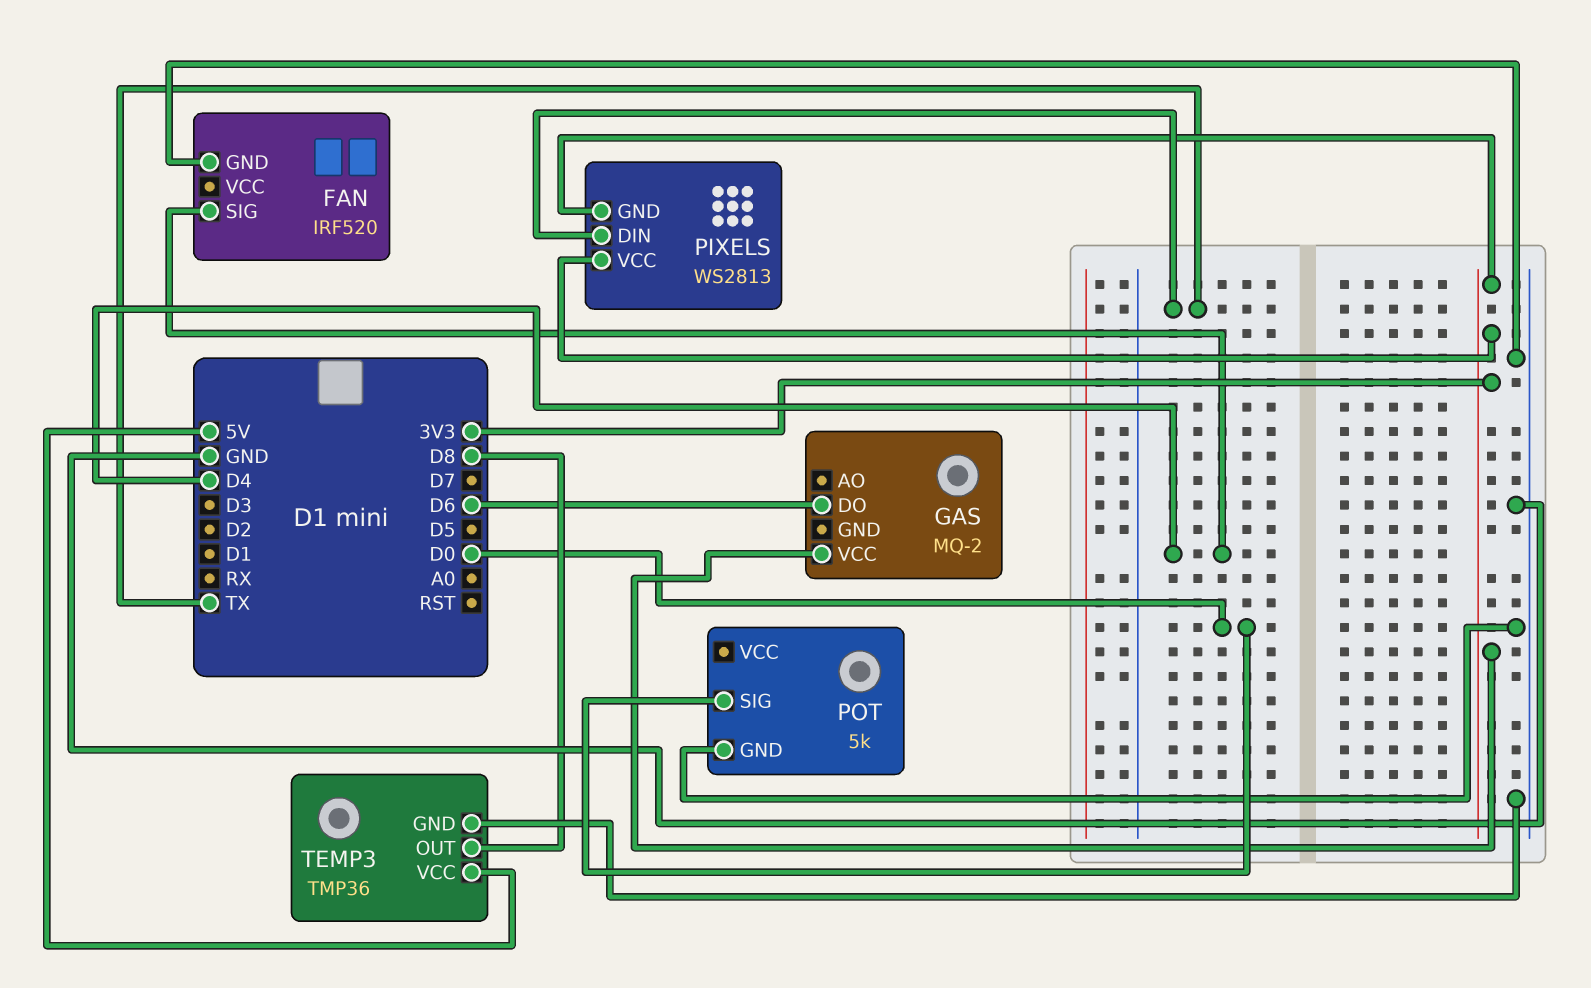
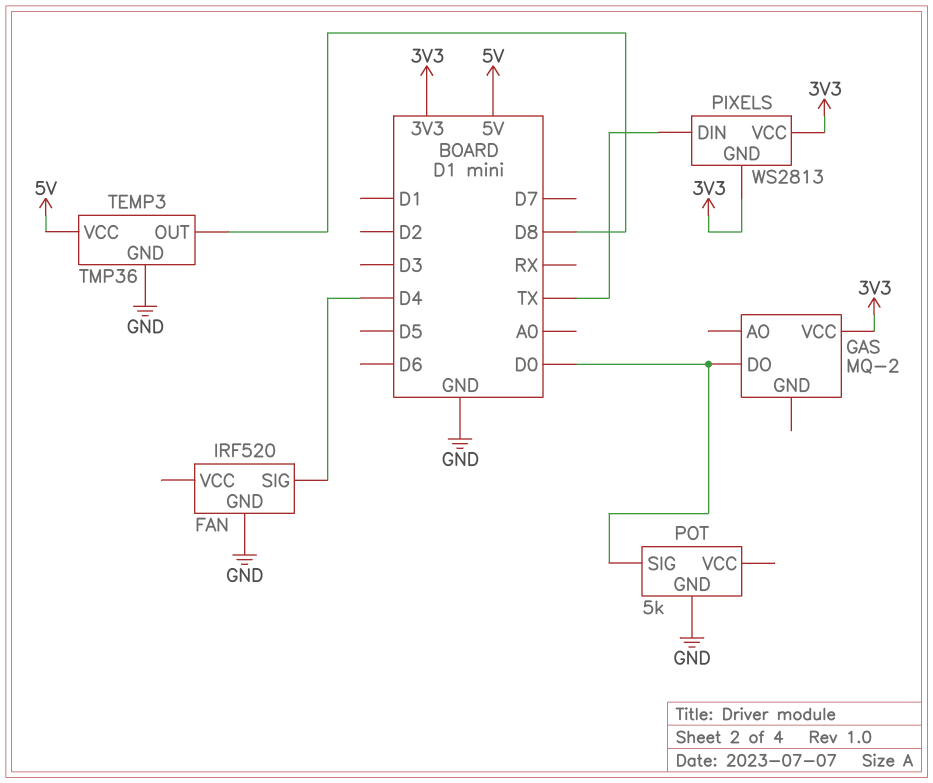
GAS pin DO: D6 -> D0

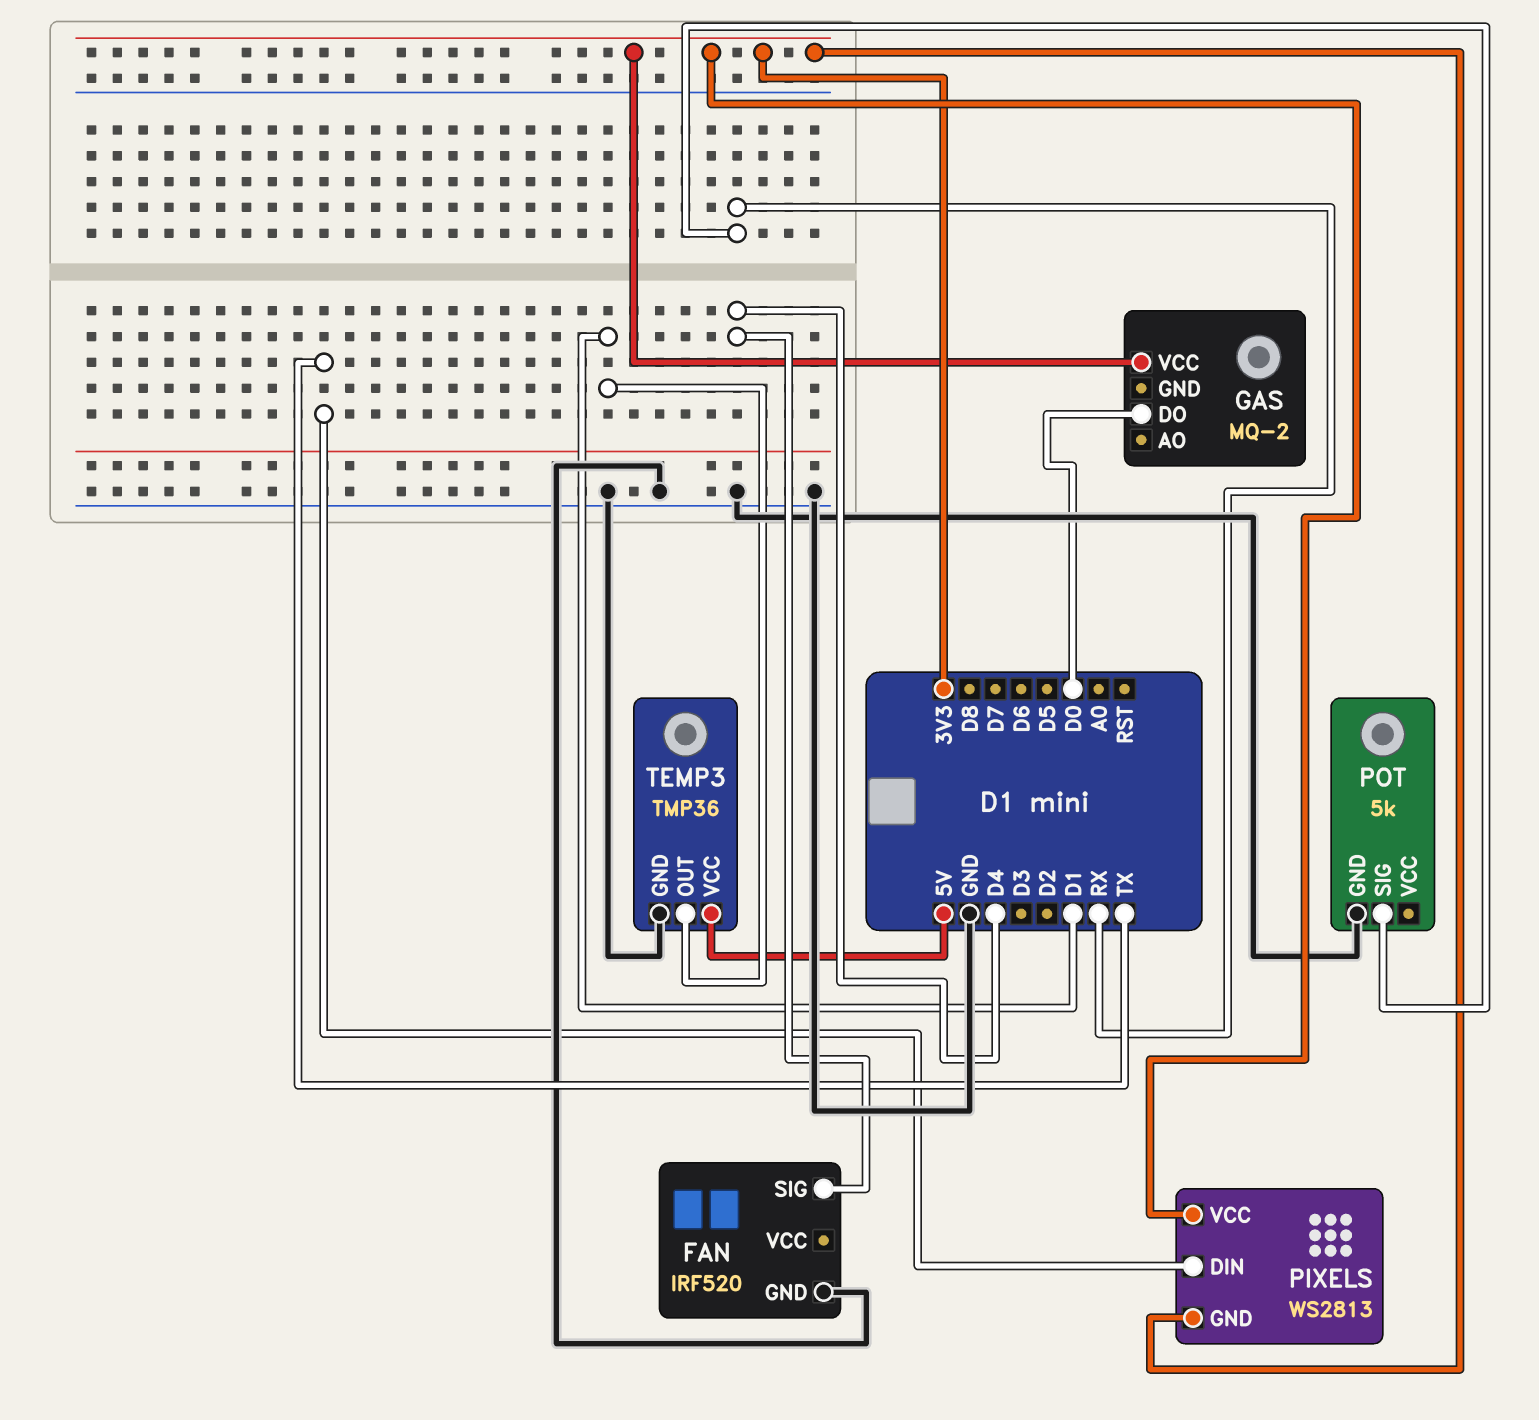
POT pin SIG: D0 -> RX
TEMP3 pin OUT: D8 -> D1

